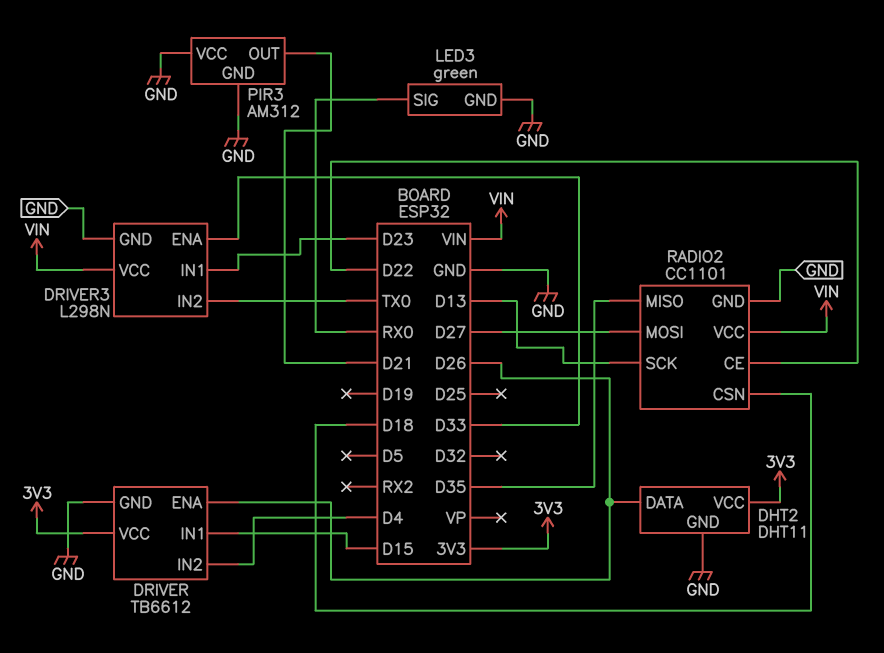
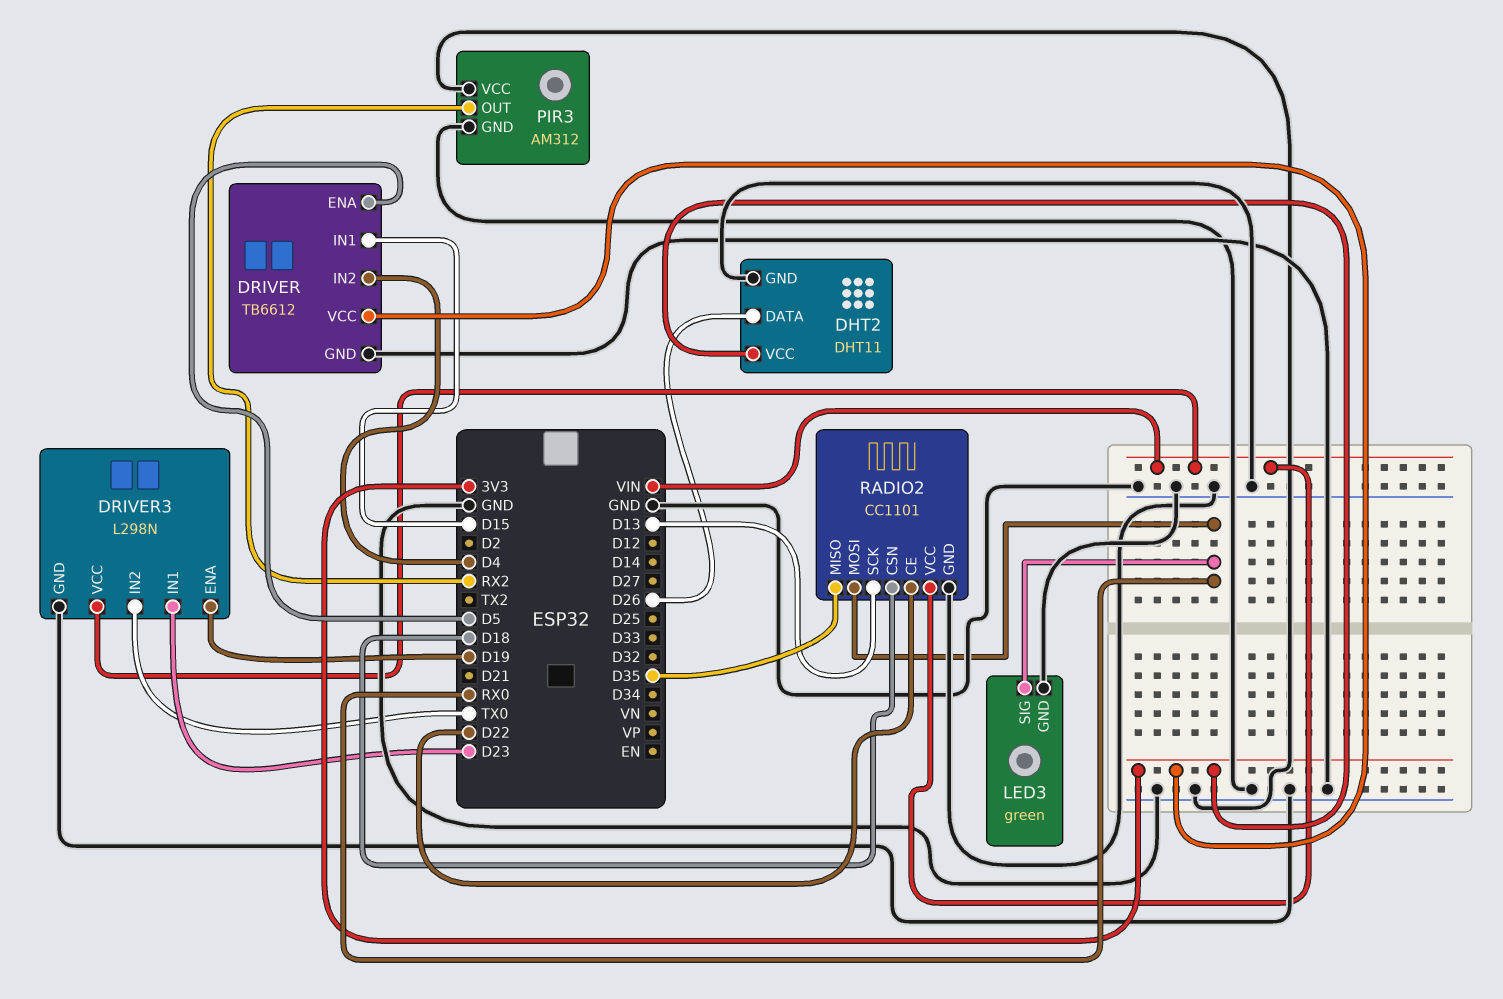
DRIVER pin ENA: D26 -> D5
DRIVER3 pin ENA: D33 -> D19
PIR3 pin OUT: D21 -> RX2
RADIO2 pin MOSI: D27 -> RX0

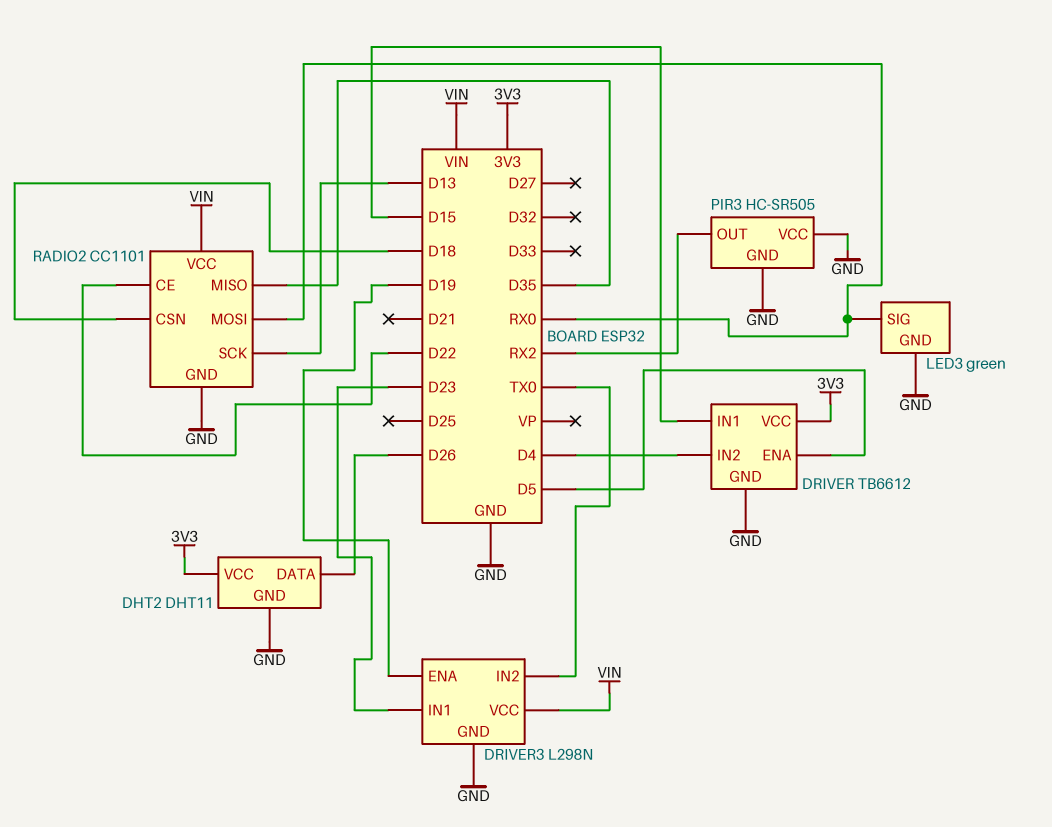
PIR3: AM312 -> HC-SR505

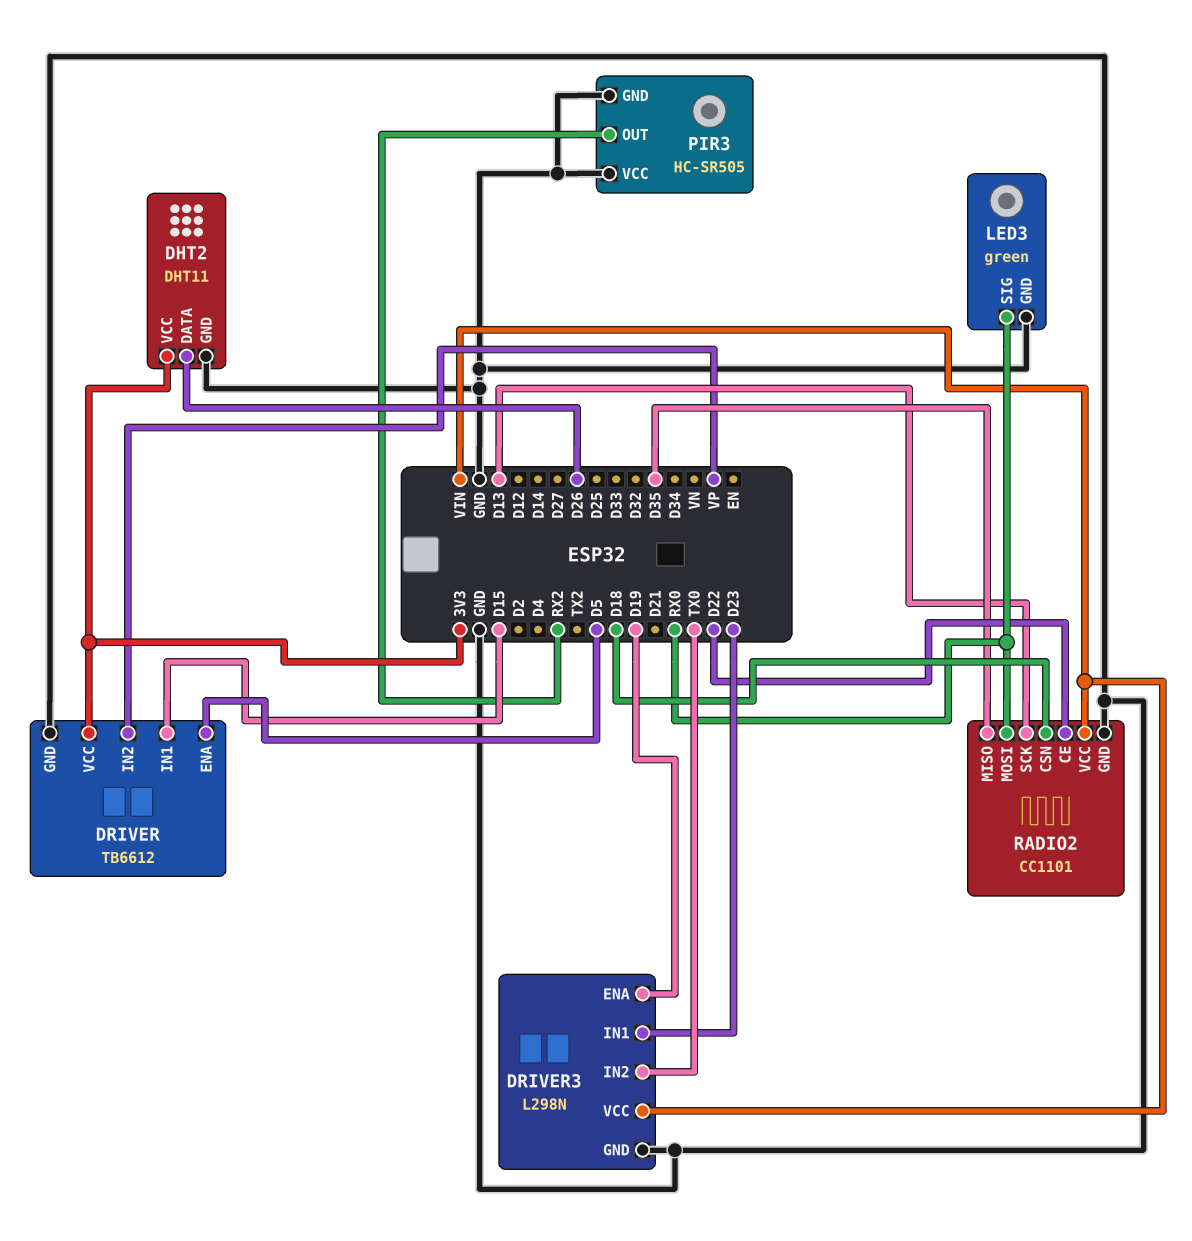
DRIVER pin IN2: D4 -> VP

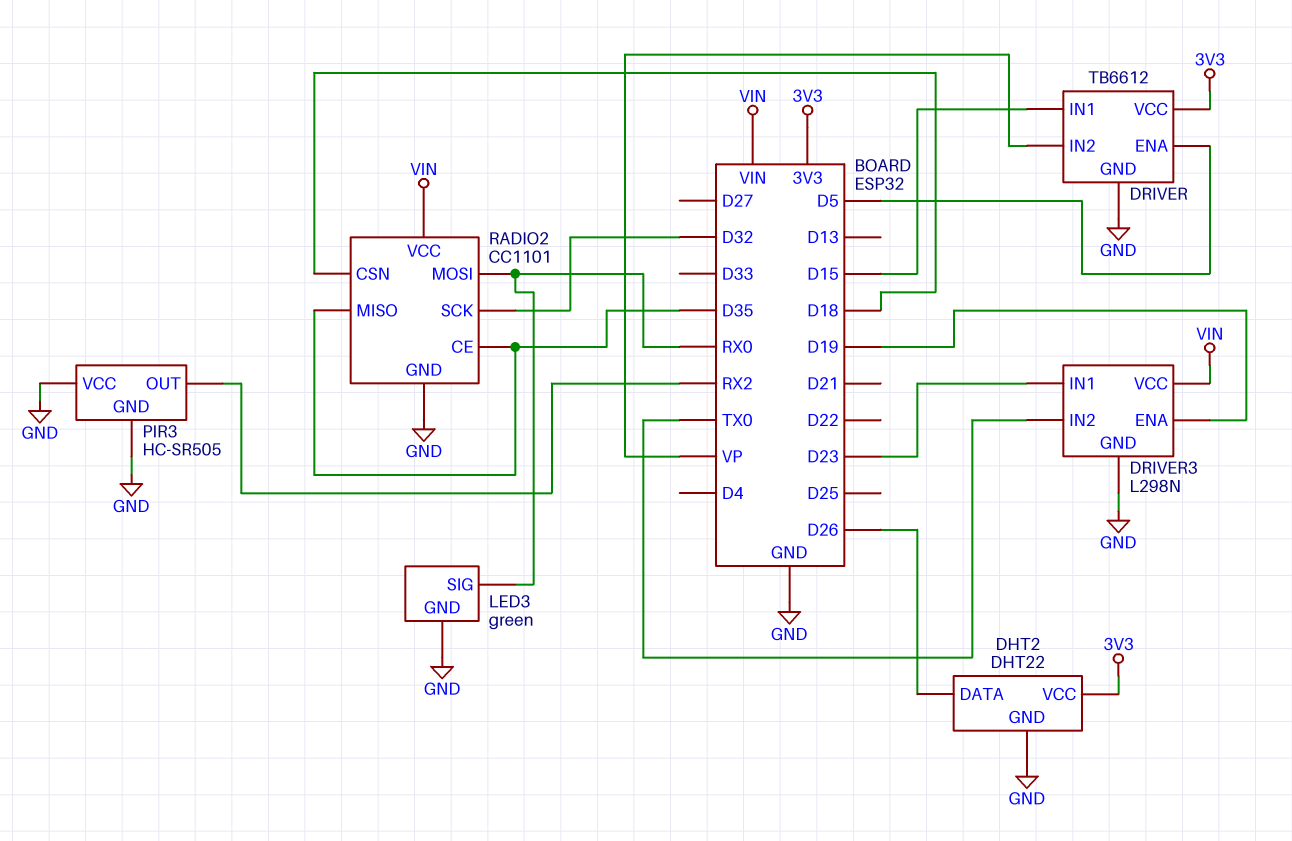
DHT2: DHT11 -> DHT22
RADIO2 pin CE: D22 -> D35
RADIO2 pin SCK: D13 -> D32

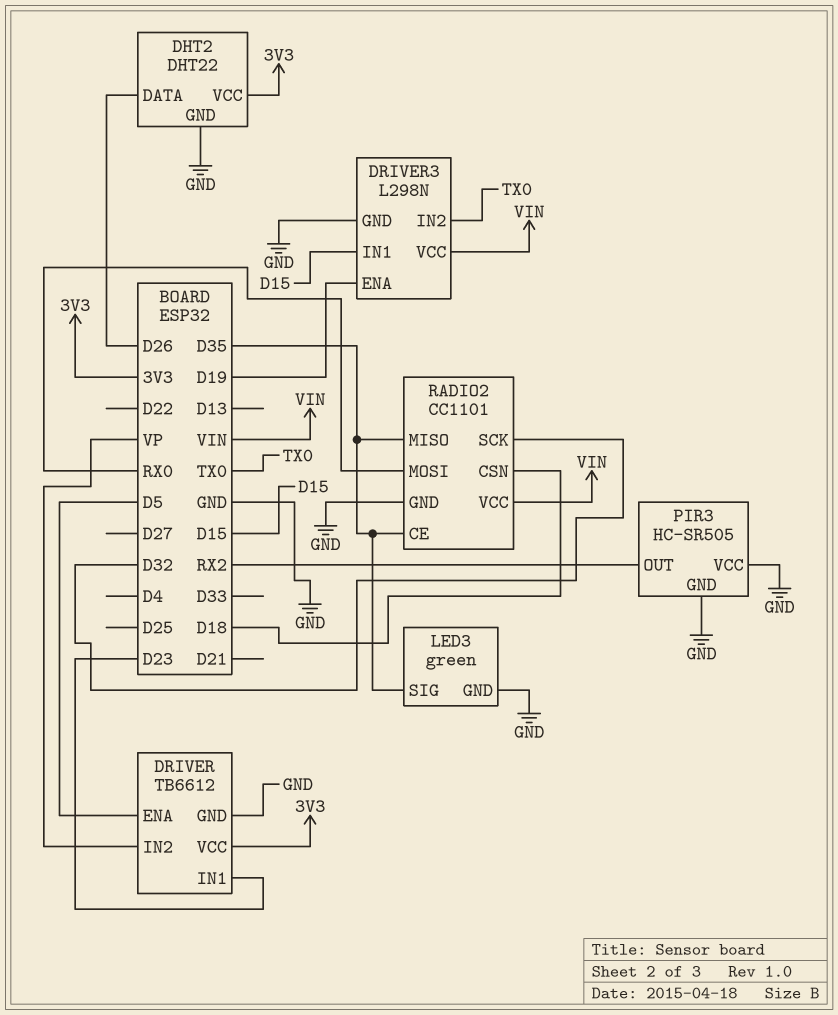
DRIVER pin IN1: D15 -> D23
DRIVER3 pin IN1: D23 -> D15
LED3 pin SIG: RX0 -> D35

